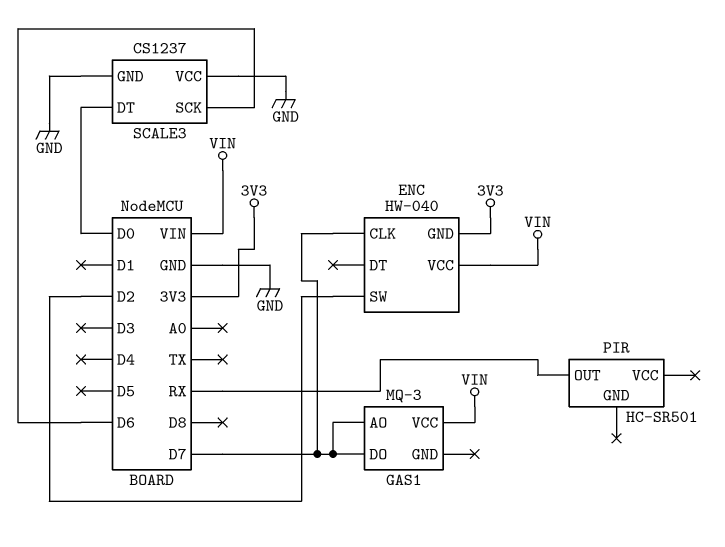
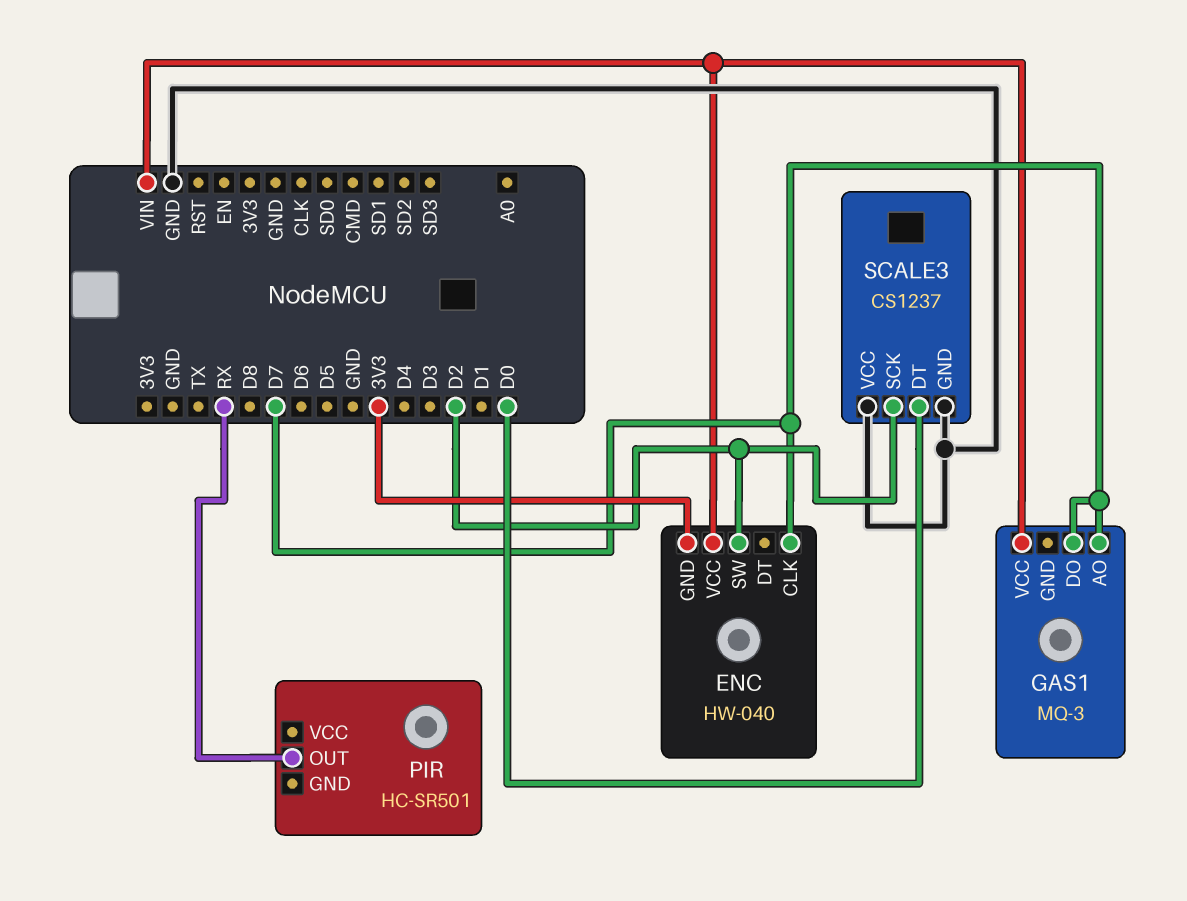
SCALE3 pin SCK: D6 -> D2

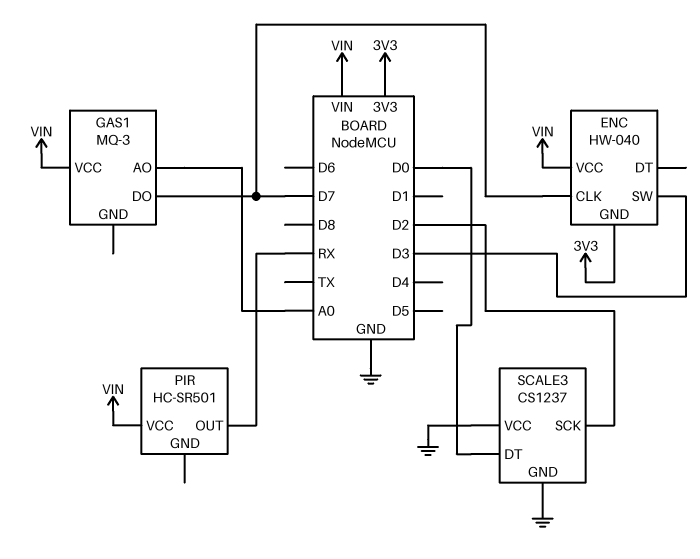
ENC pin SW: D2 -> D3
GAS1 pin AO: D7 -> A0
PIR pin VCC: none -> VIN

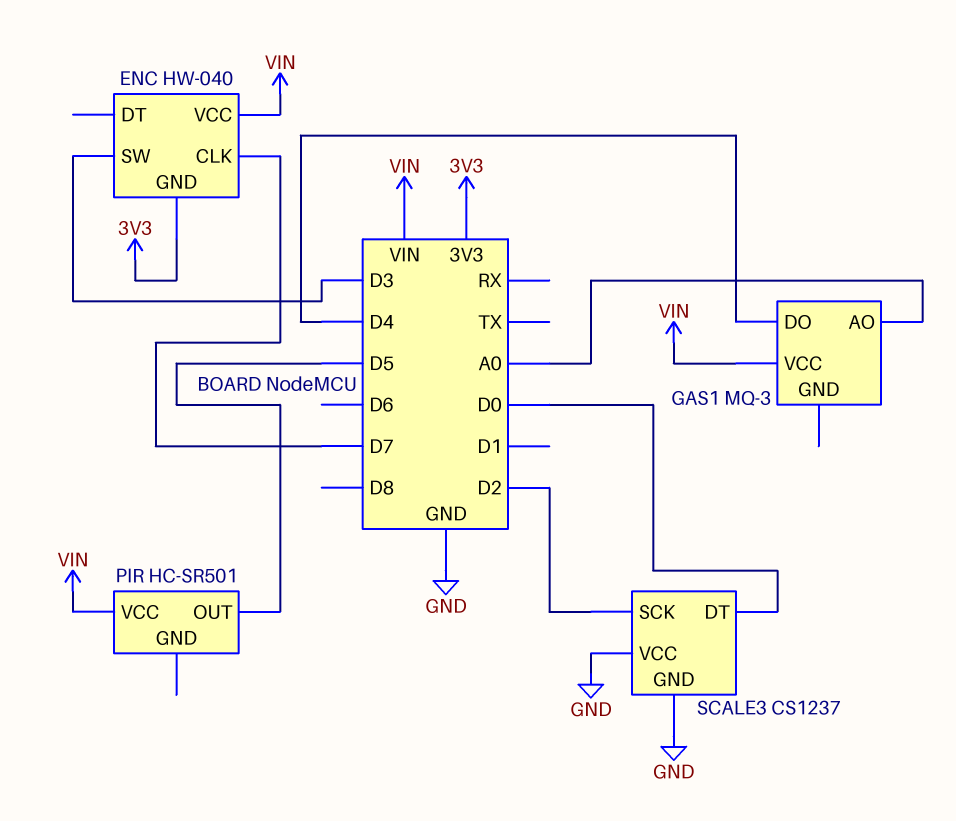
GAS1 pin DO: D7 -> D4
PIR pin OUT: RX -> D5

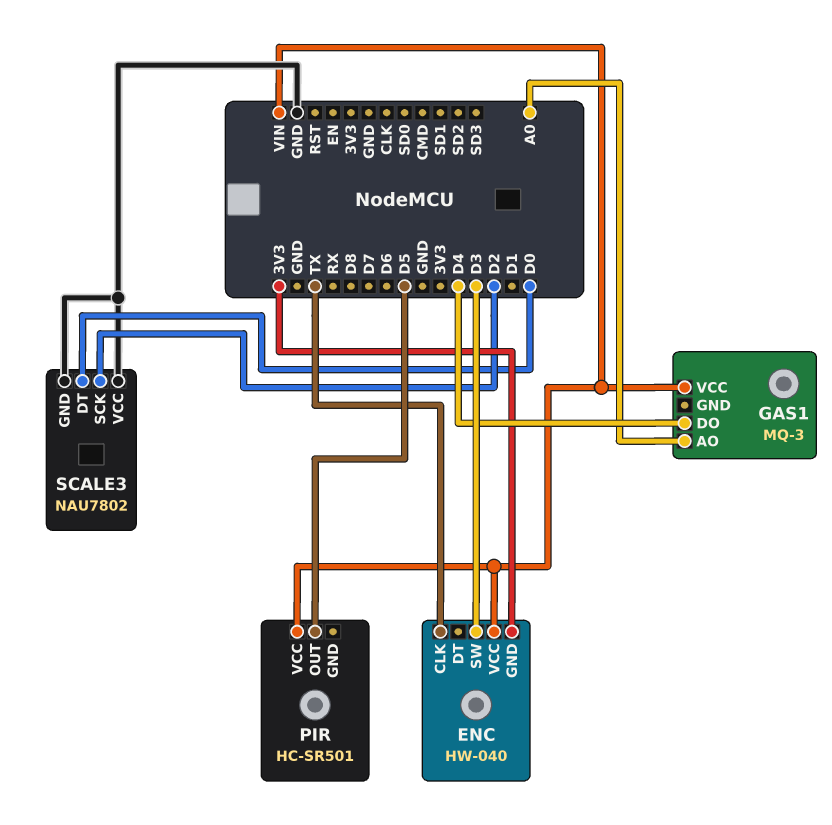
ENC pin CLK: D7 -> TX
SCALE3: CS1237 -> NAU7802

